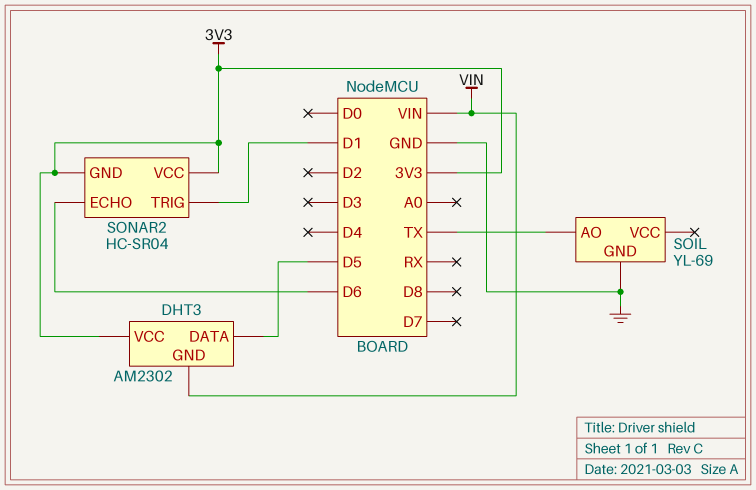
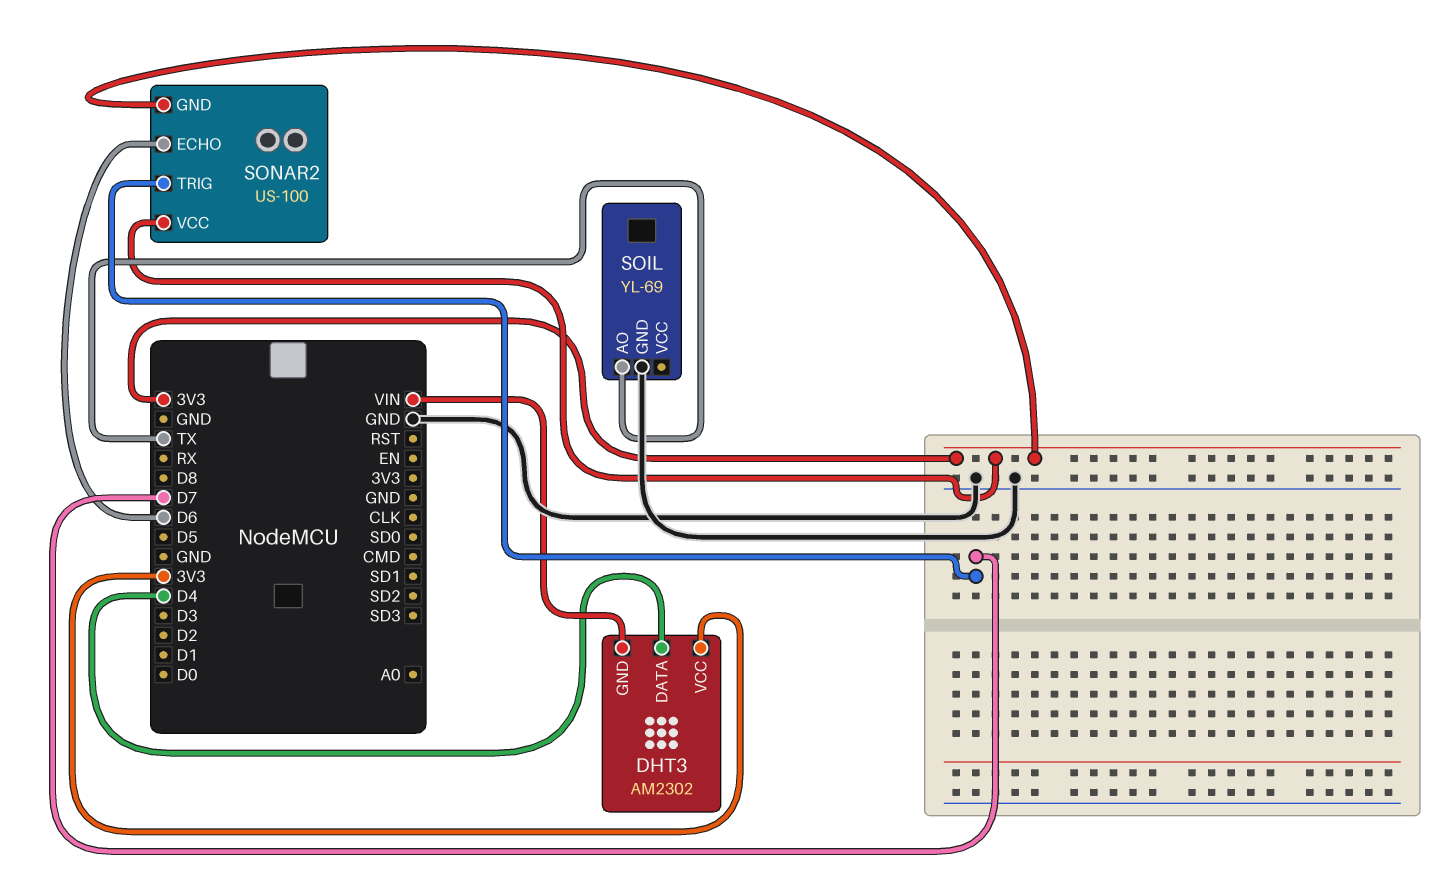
DHT3 pin DATA: D5 -> D4
SONAR2: HC-SR04 -> US-100
SONAR2 pin TRIG: D1 -> D7

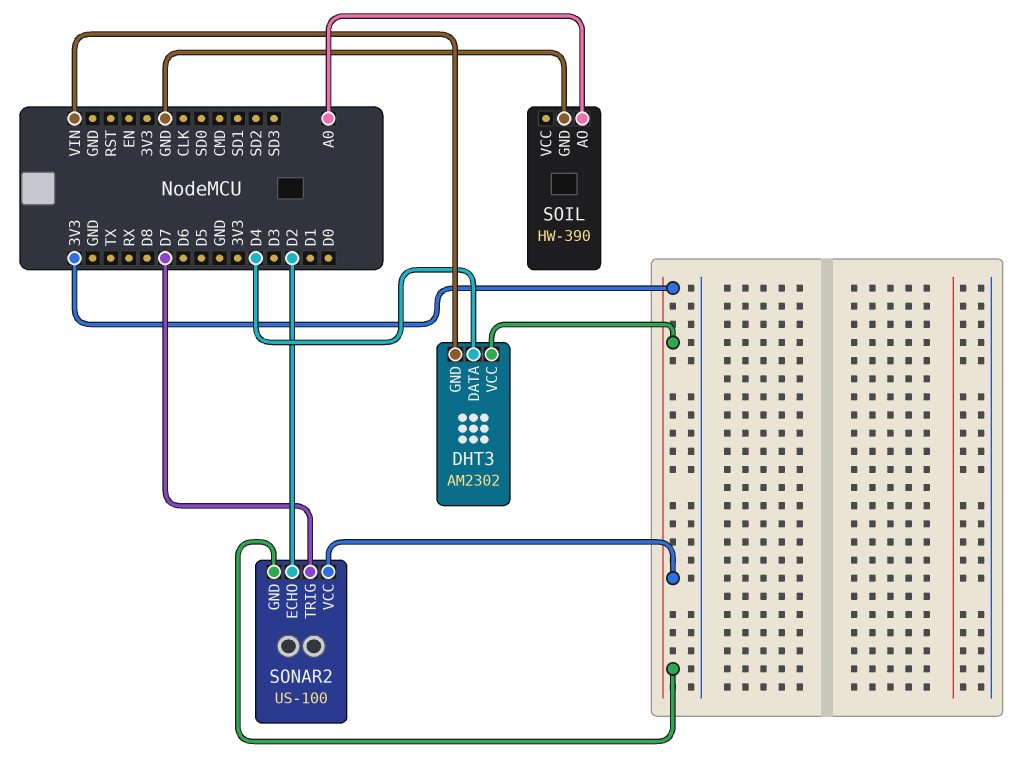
SOIL: YL-69 -> HW-390
SOIL pin AO: TX -> A0
SONAR2 pin ECHO: D6 -> D2

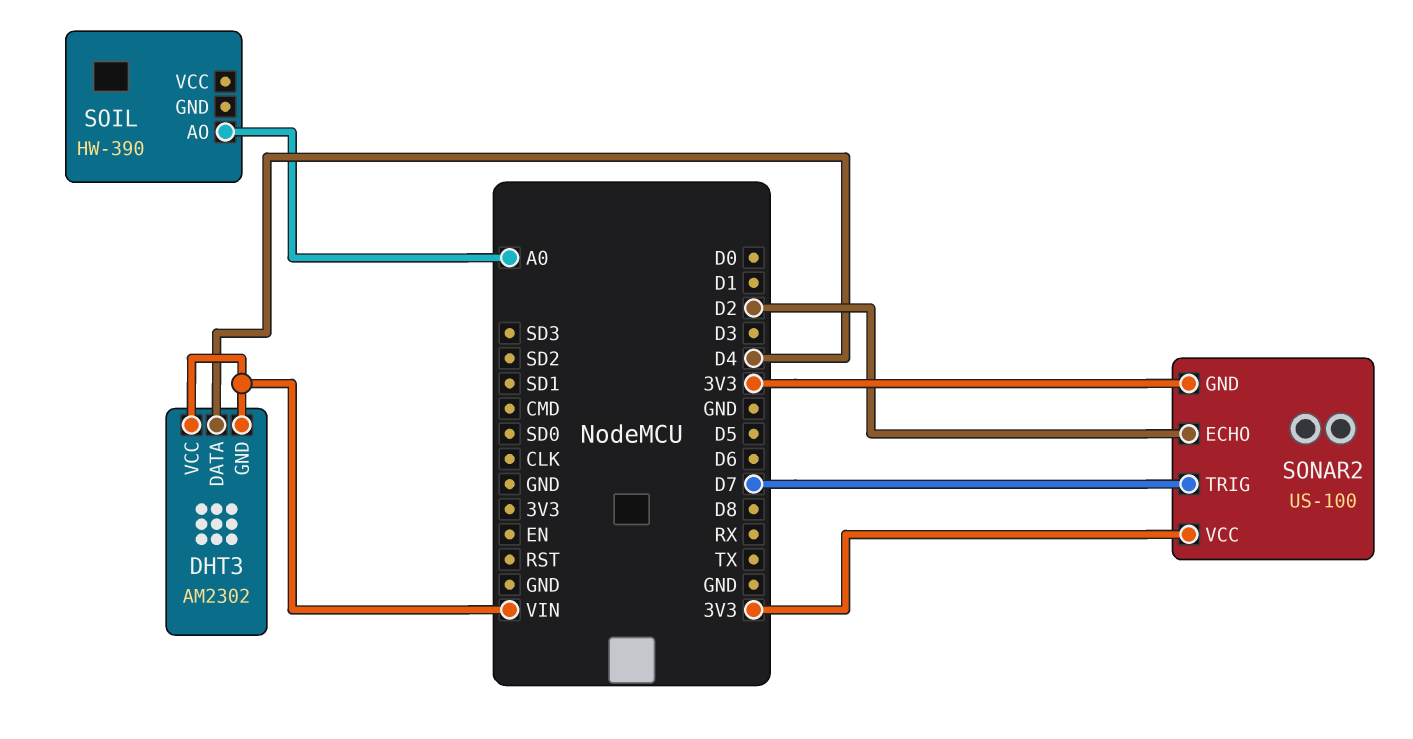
DHT3 pin VCC: 3V3 -> VIN
SOIL pin GND: GND -> none

